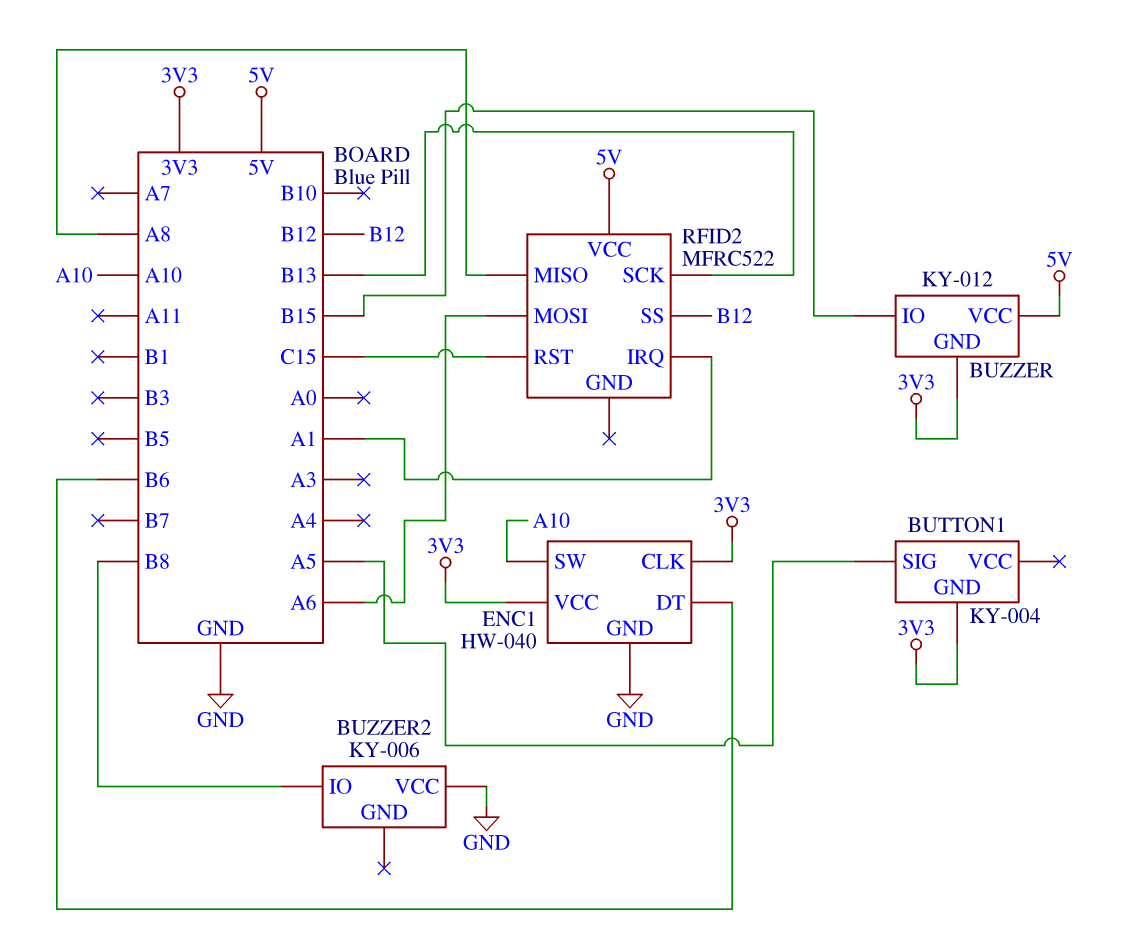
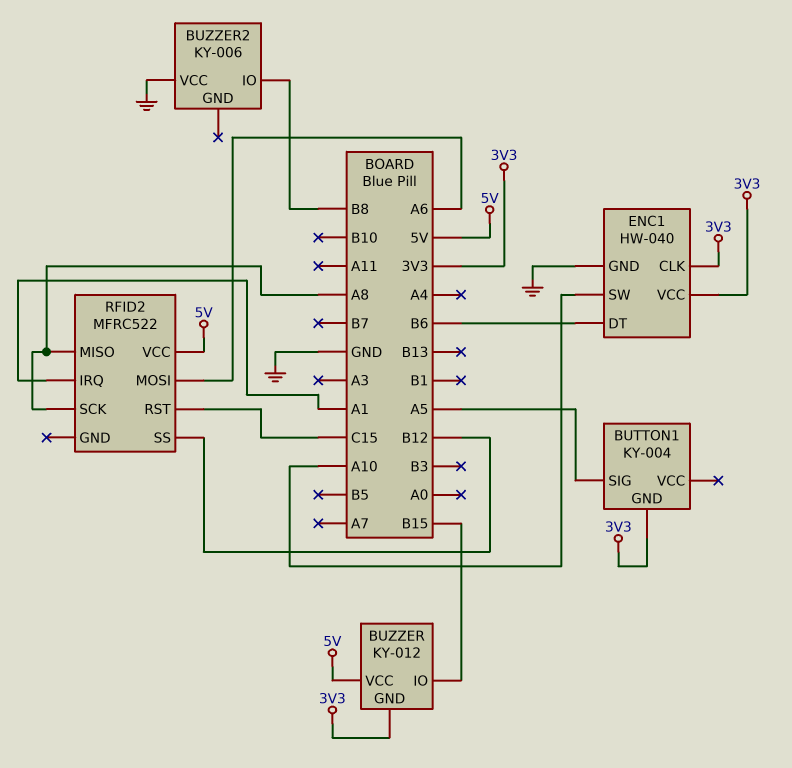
RFID2 pin SCK: B13 -> A8

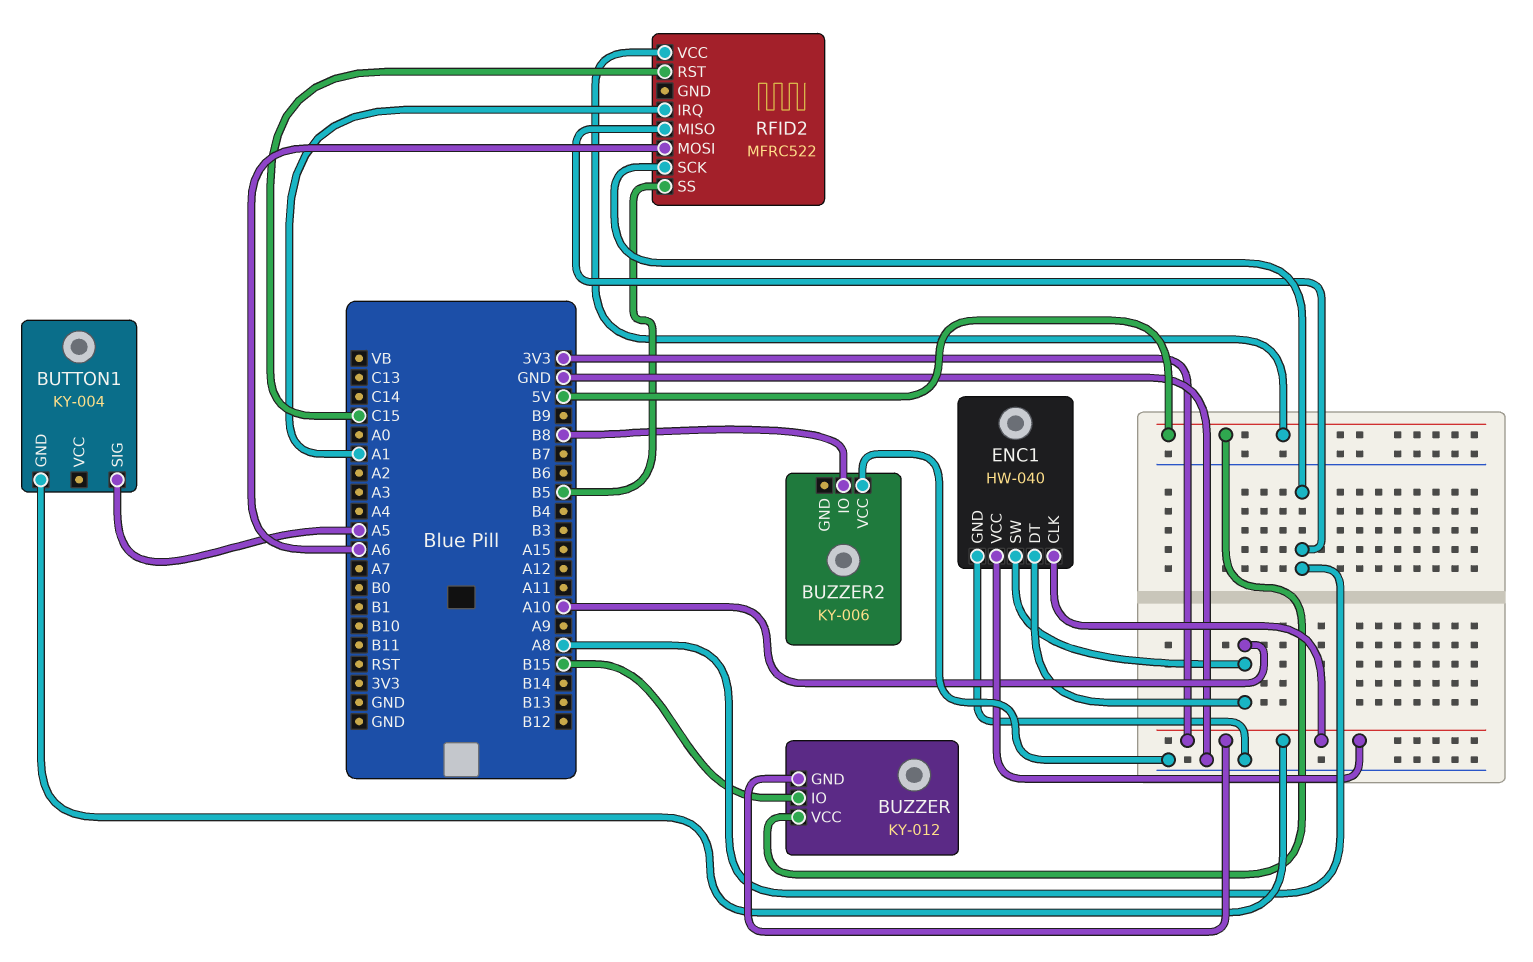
ENC1 pin DT: B6 -> A10
RFID2 pin SS: B12 -> B5

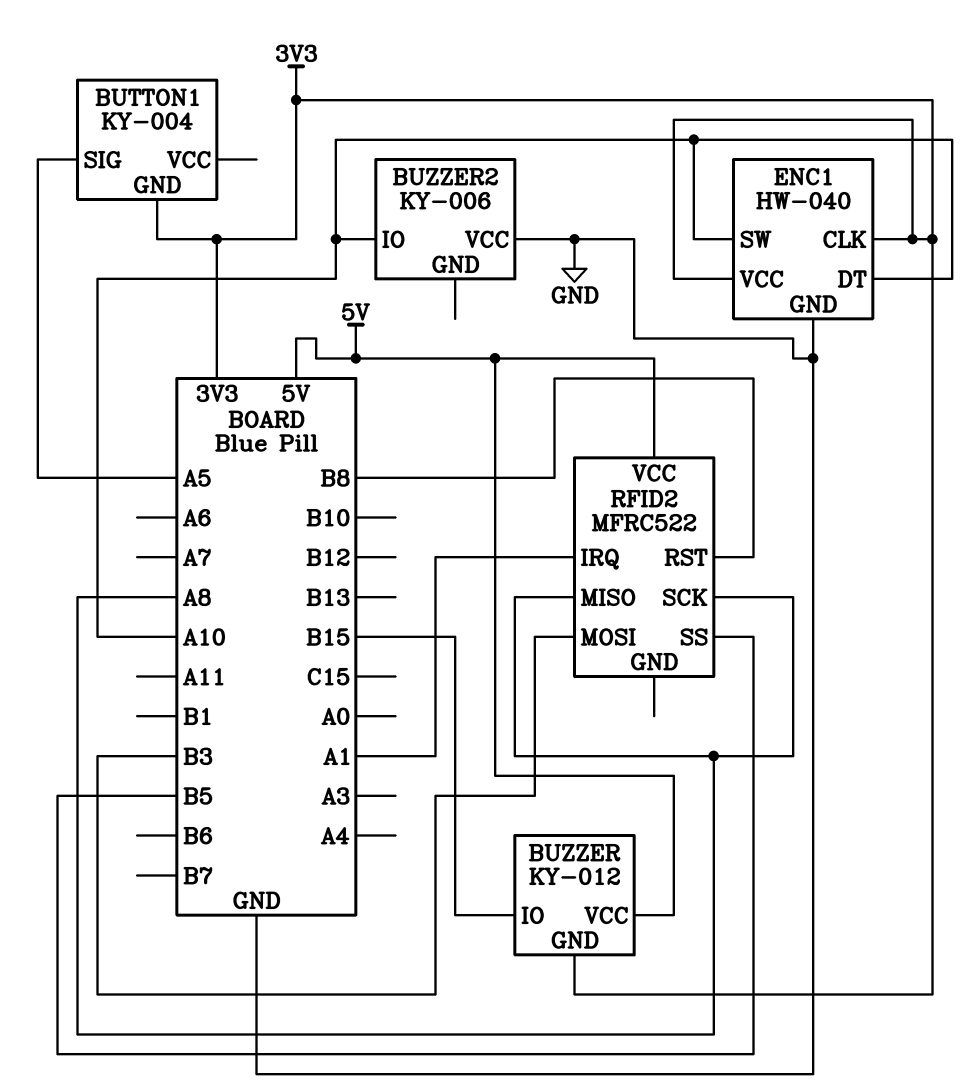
BUZZER2 pin IO: B8 -> A10
RFID2 pin MOSI: A6 -> B3
RFID2 pin RST: C15 -> B8

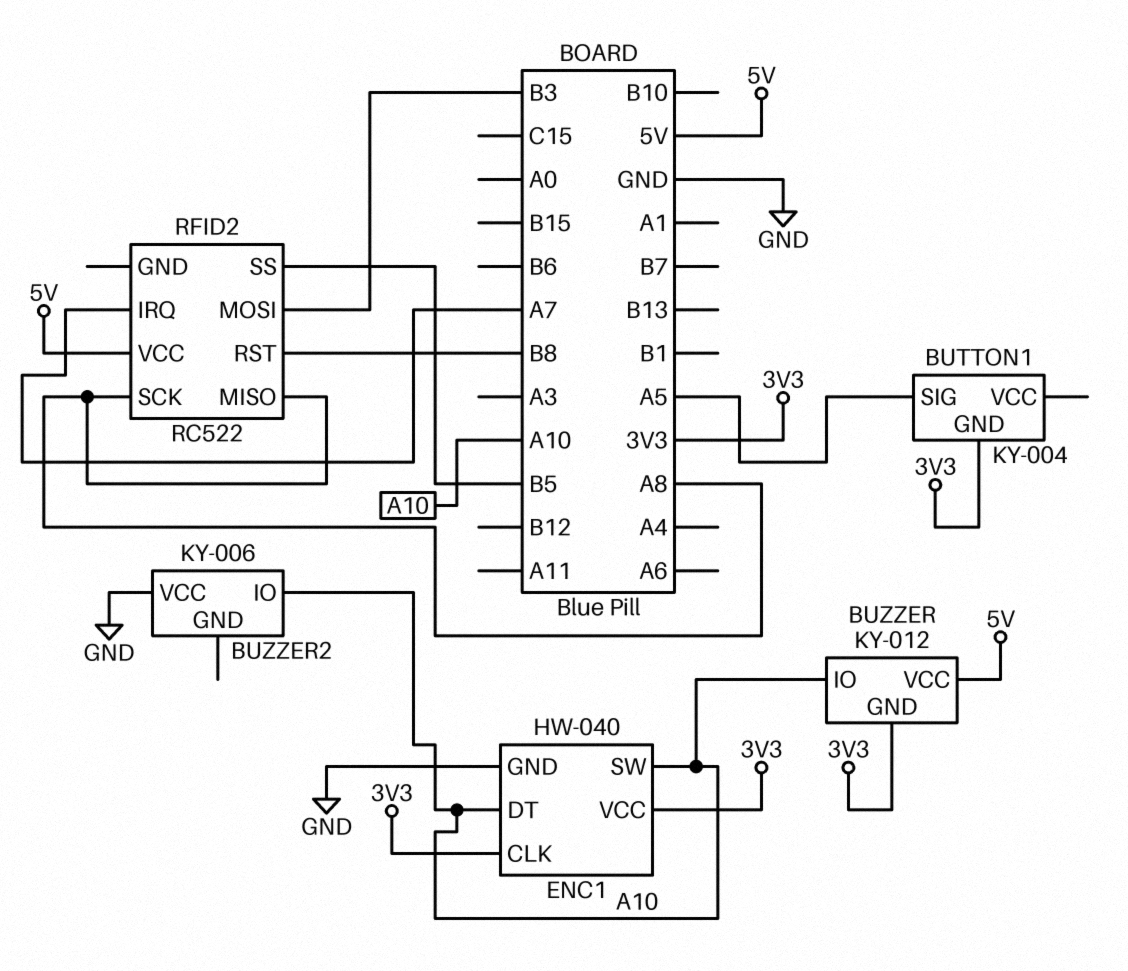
BUZZER pin IO: B15 -> A10
RFID2: MFRC522 -> RC522
RFID2 pin IRQ: A1 -> A7

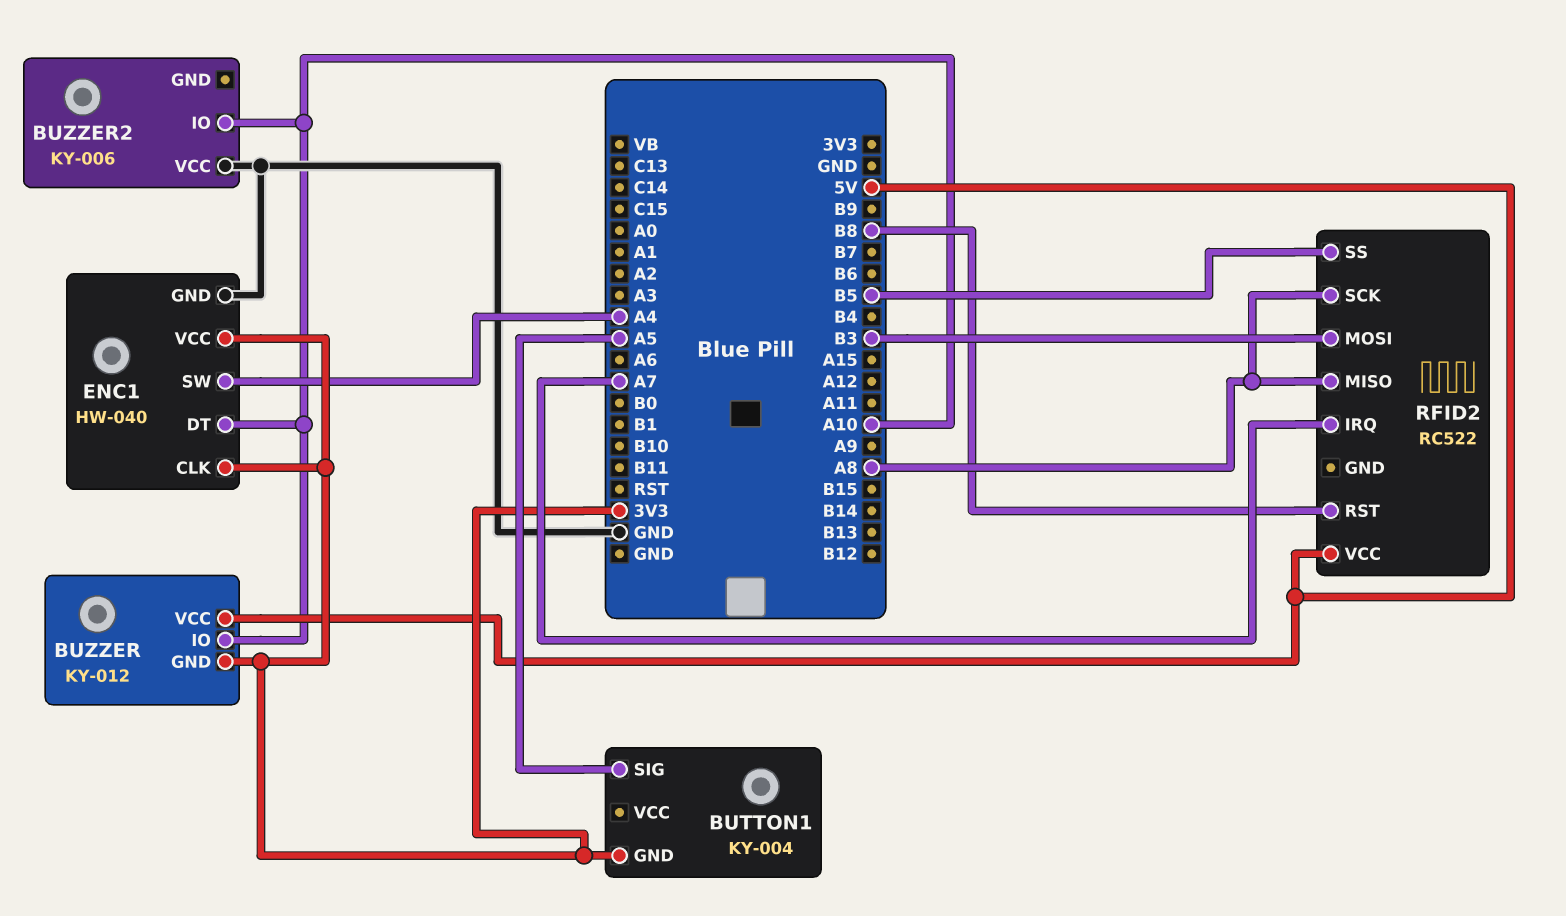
ENC1 pin SW: A10 -> A4

